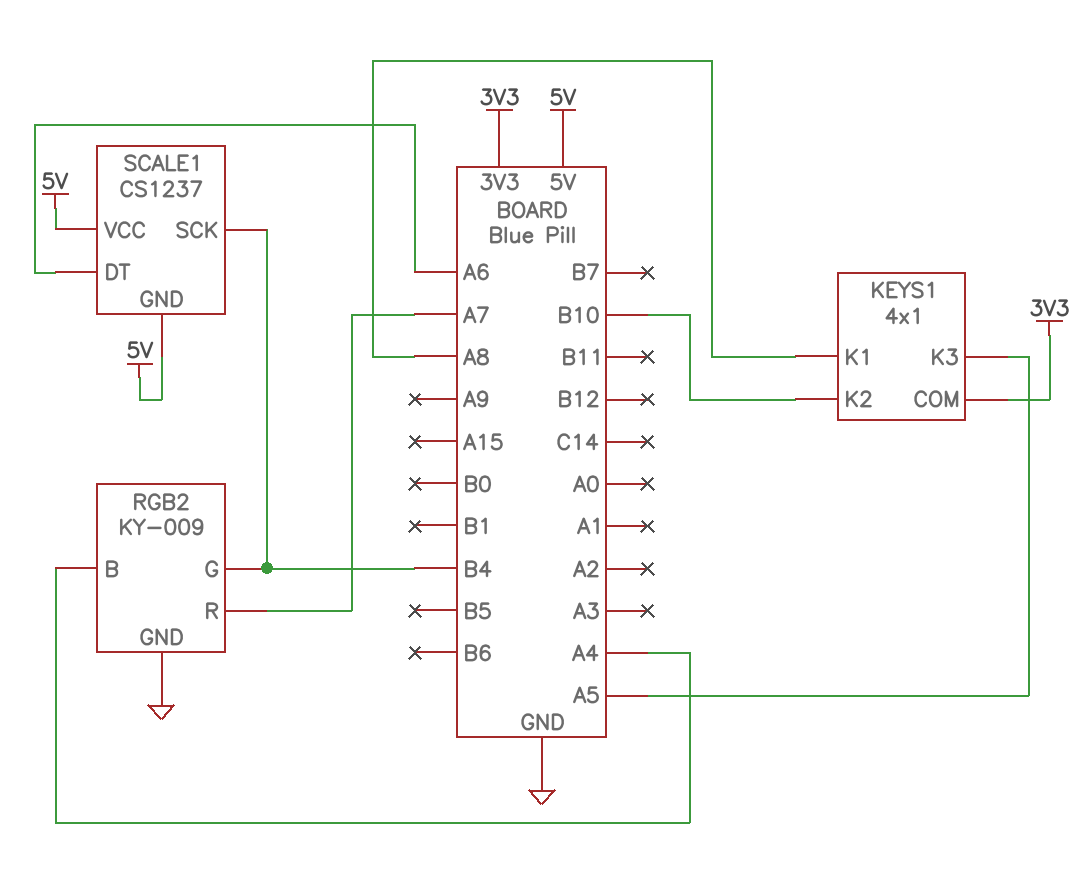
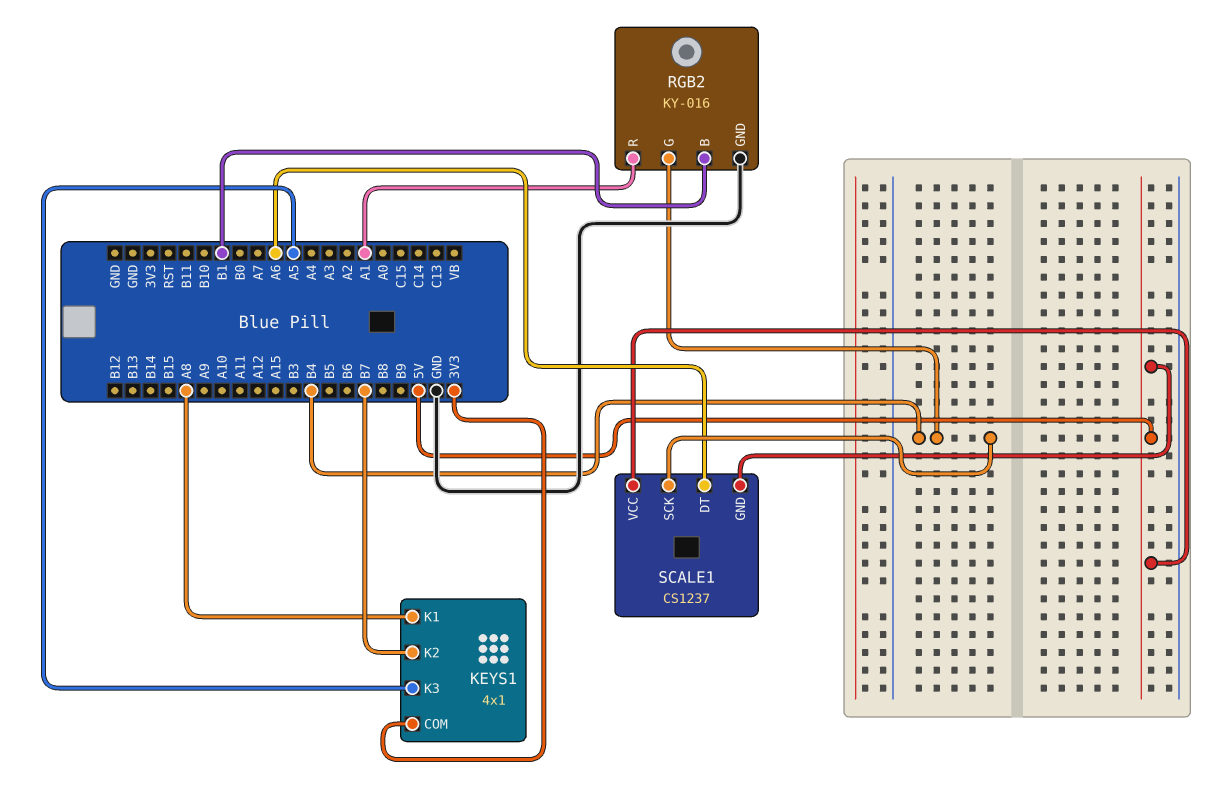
KEYS1 pin K2: B10 -> B7
RGB2: KY-009 -> KY-016
RGB2 pin B: A4 -> B1
RGB2 pin R: A7 -> A1

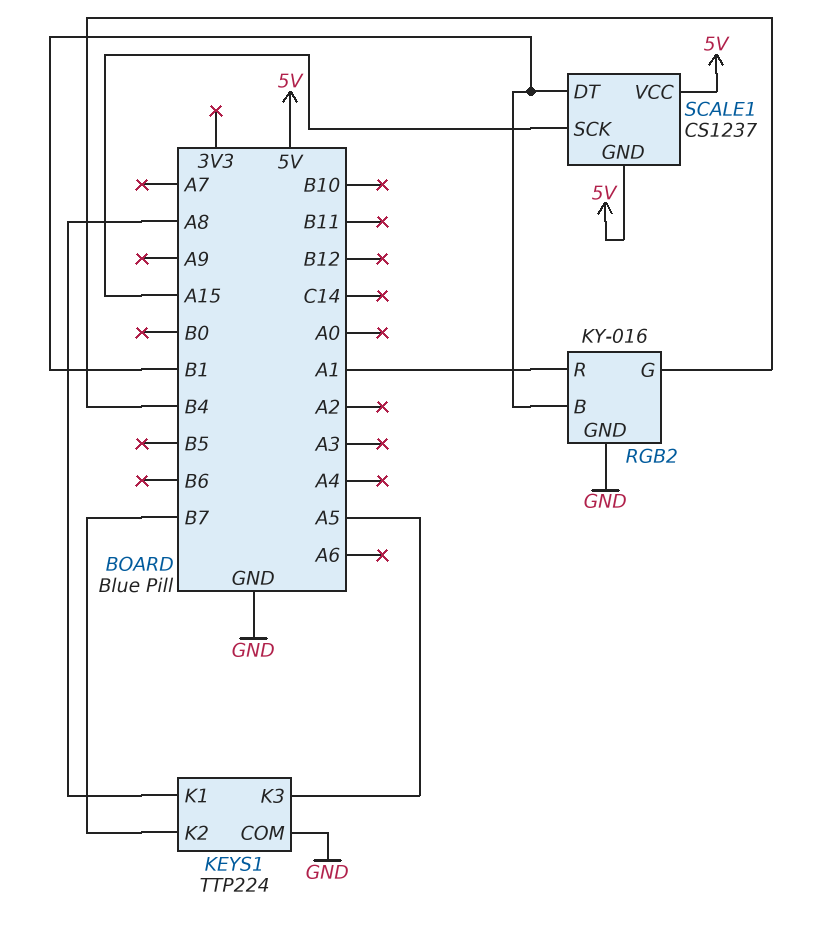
KEYS1: 4x1 -> TTP224
KEYS1 pin COM: 3V3 -> GND
SCALE1 pin DT: A6 -> B1
SCALE1 pin SCK: B4 -> A15

